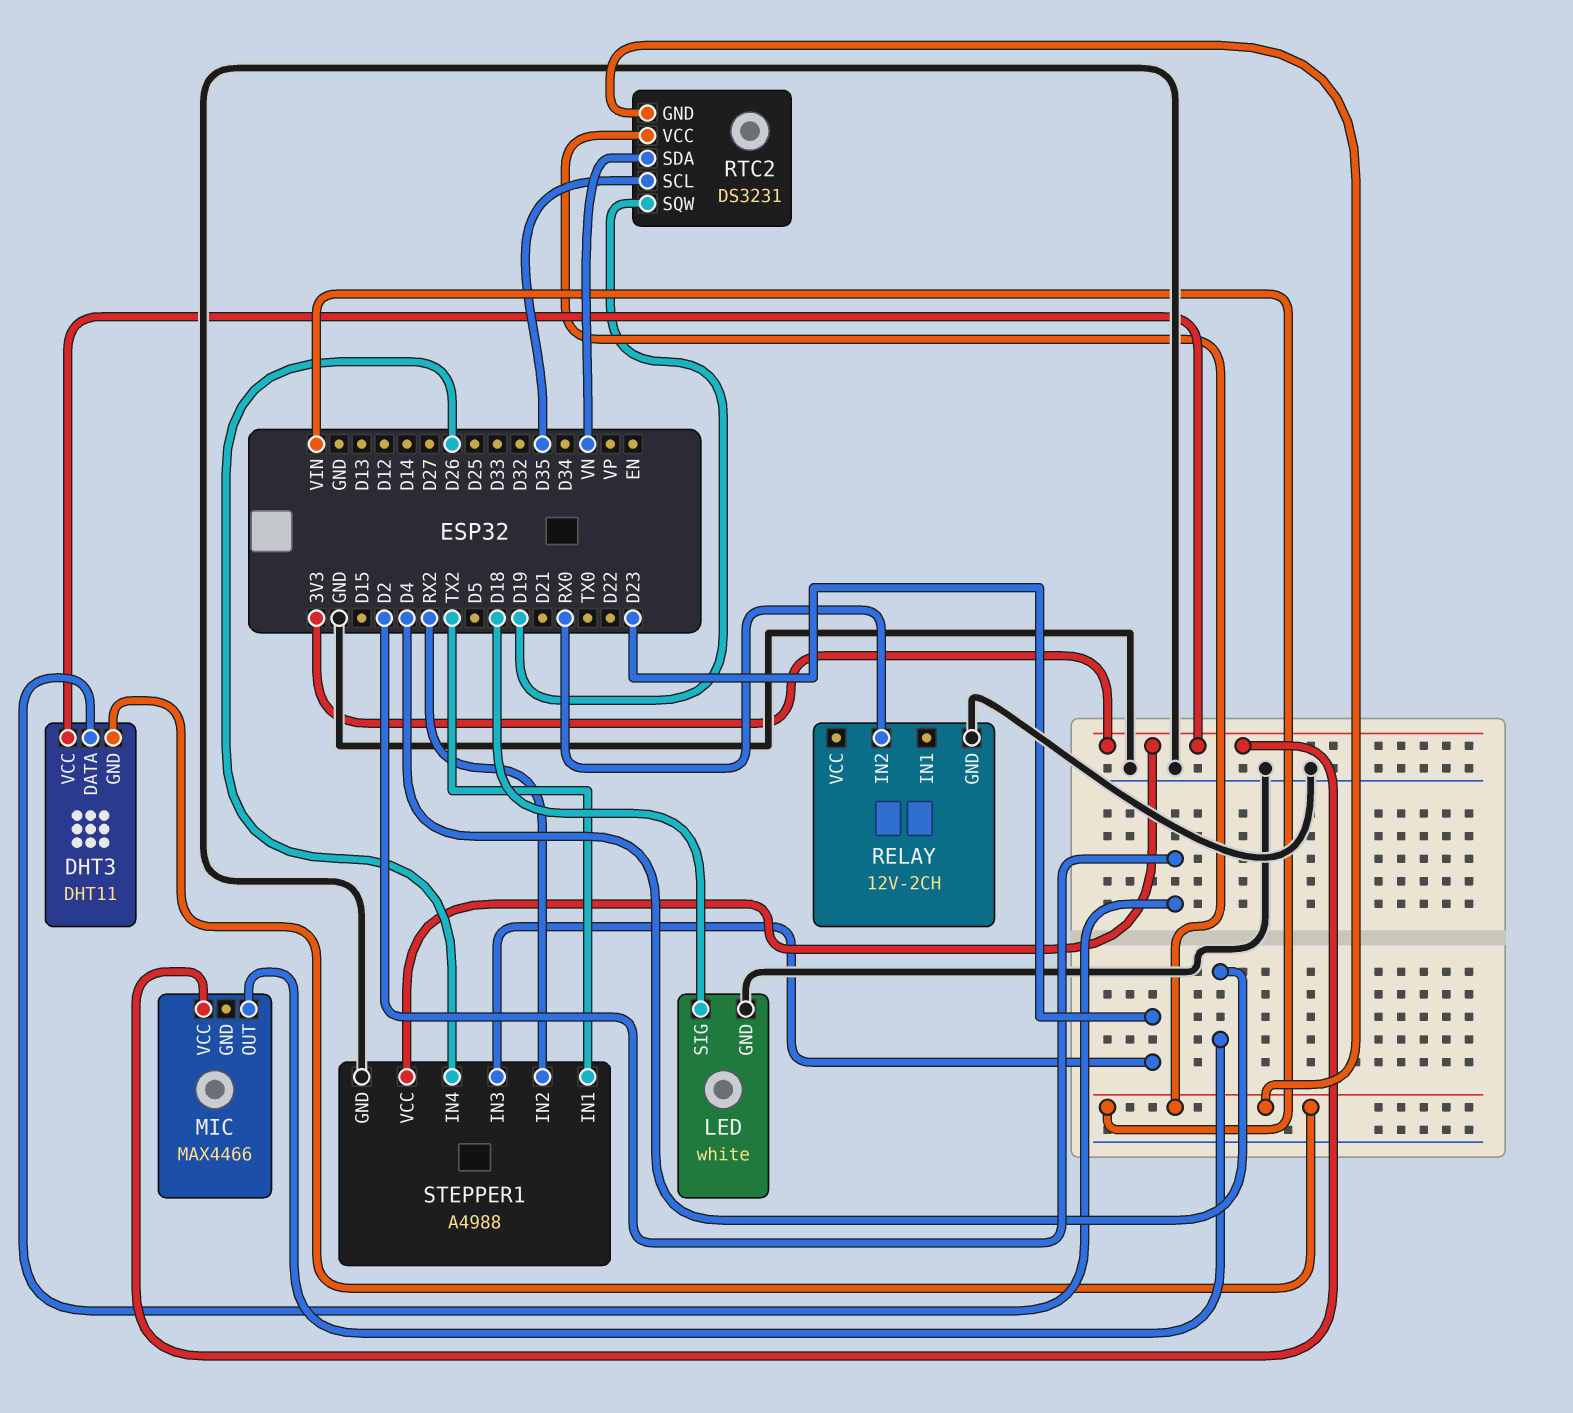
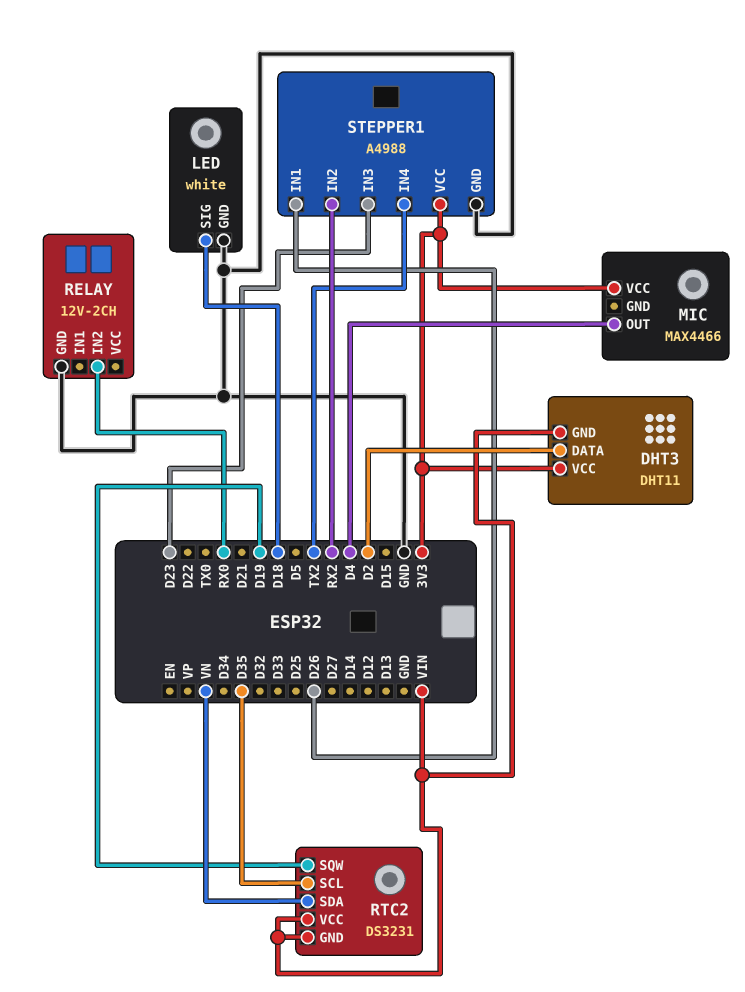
STEPPER1 pin IN1: TX2 -> D26
STEPPER1 pin IN4: D26 -> TX2

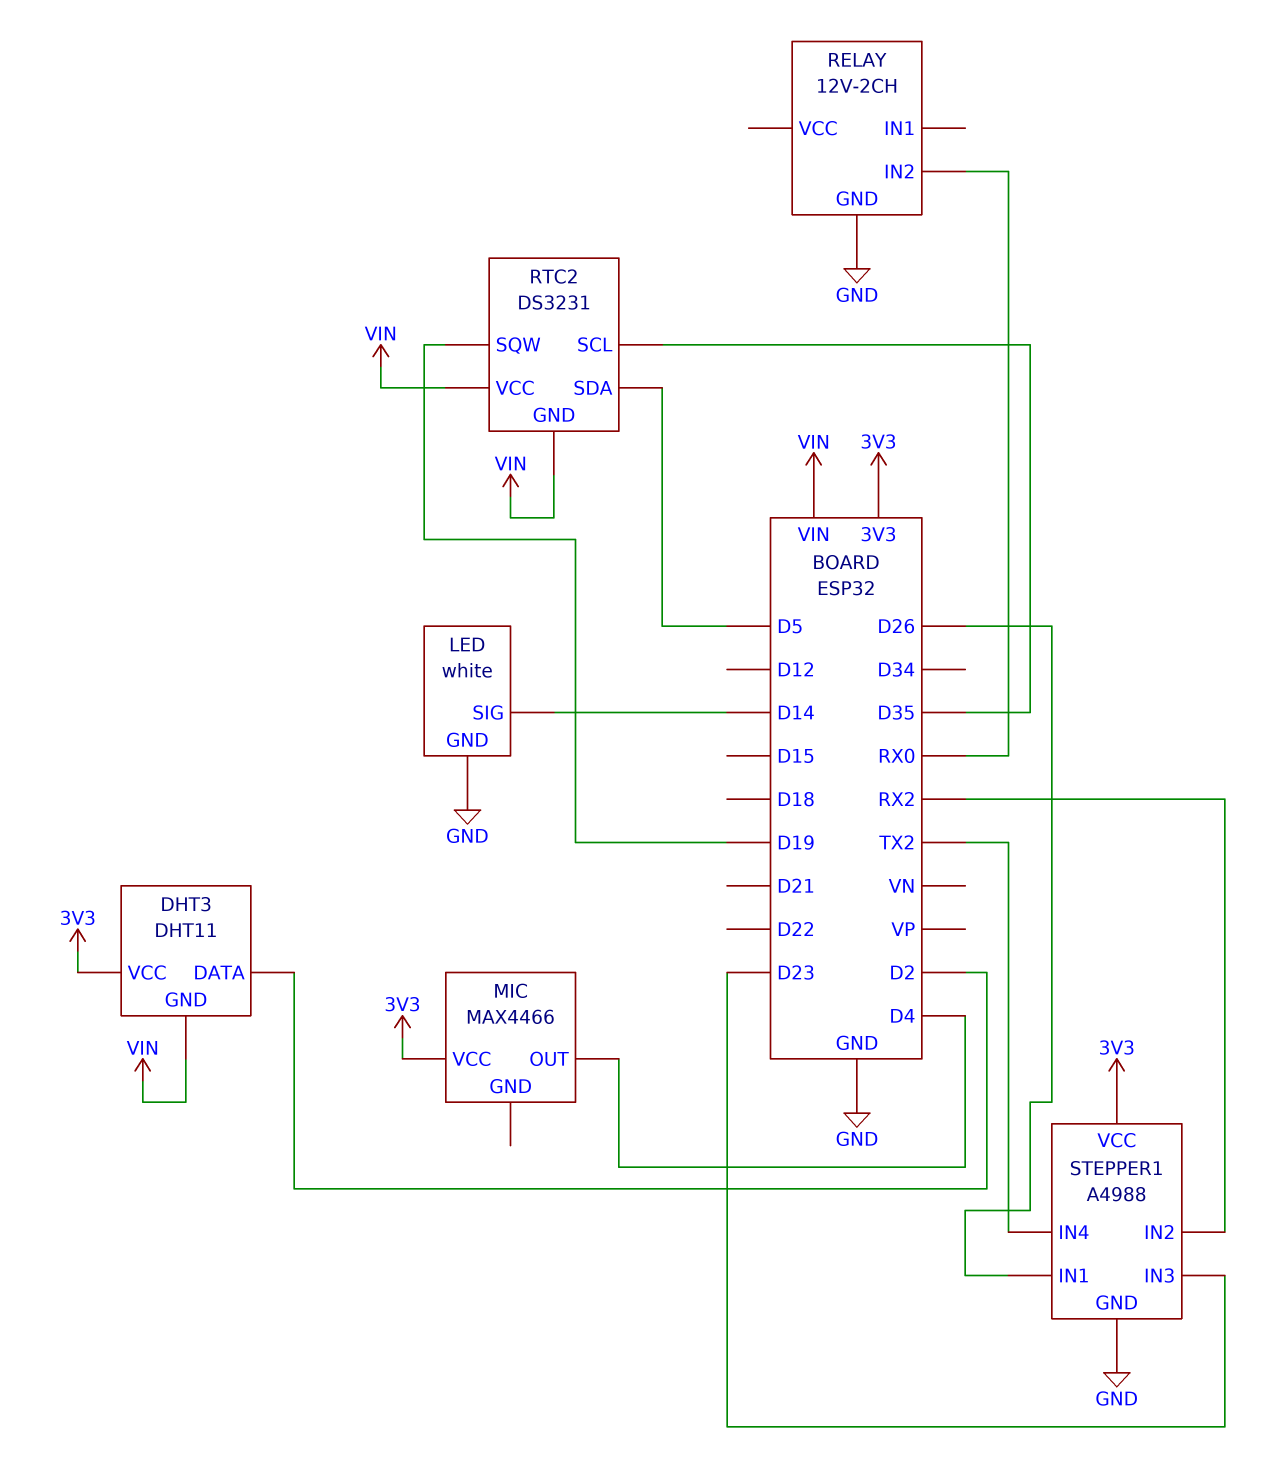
LED pin SIG: D18 -> D14
RTC2 pin SDA: VN -> D5

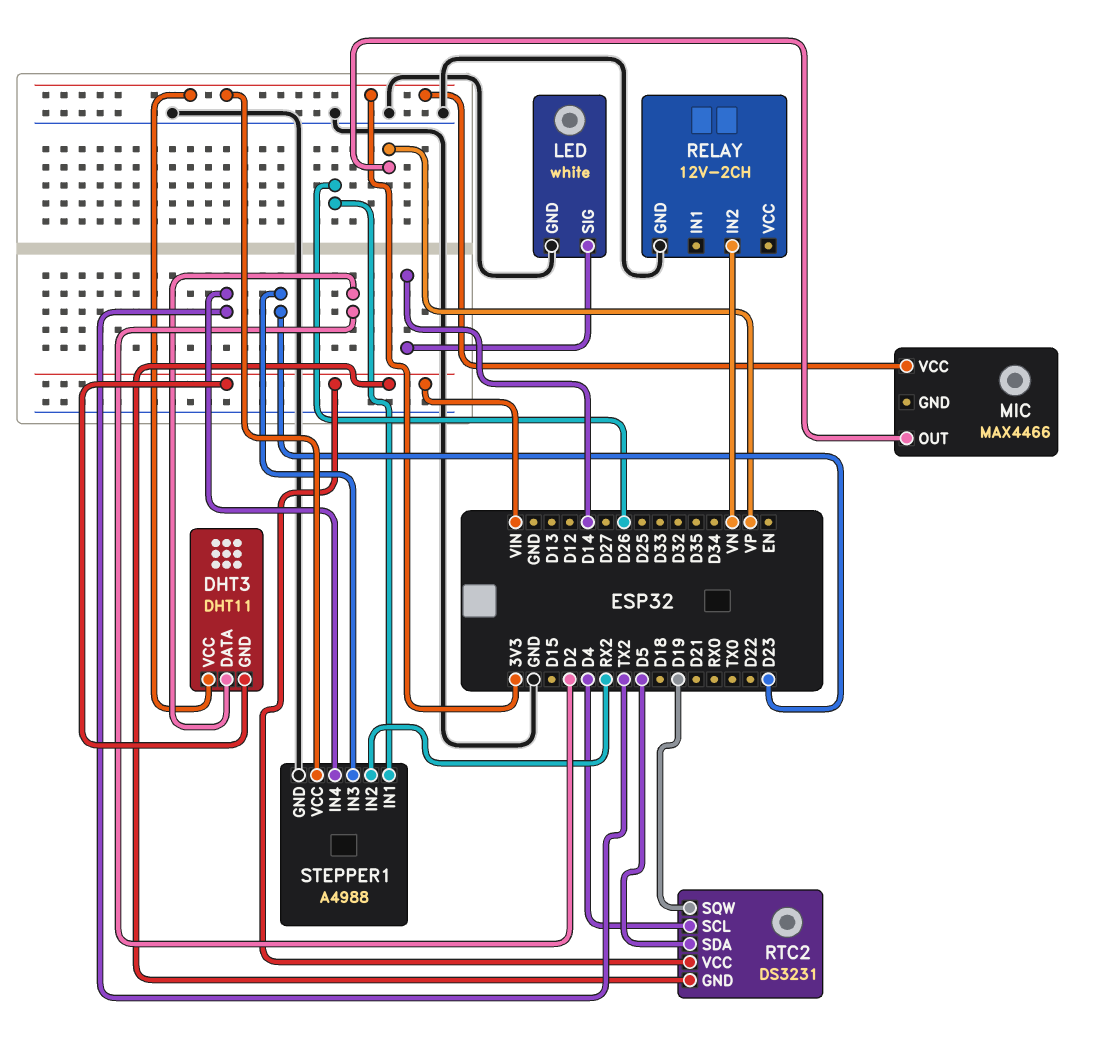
MIC pin OUT: D4 -> VP
RELAY pin IN2: RX0 -> VN
RTC2 pin SCL: D35 -> D4

